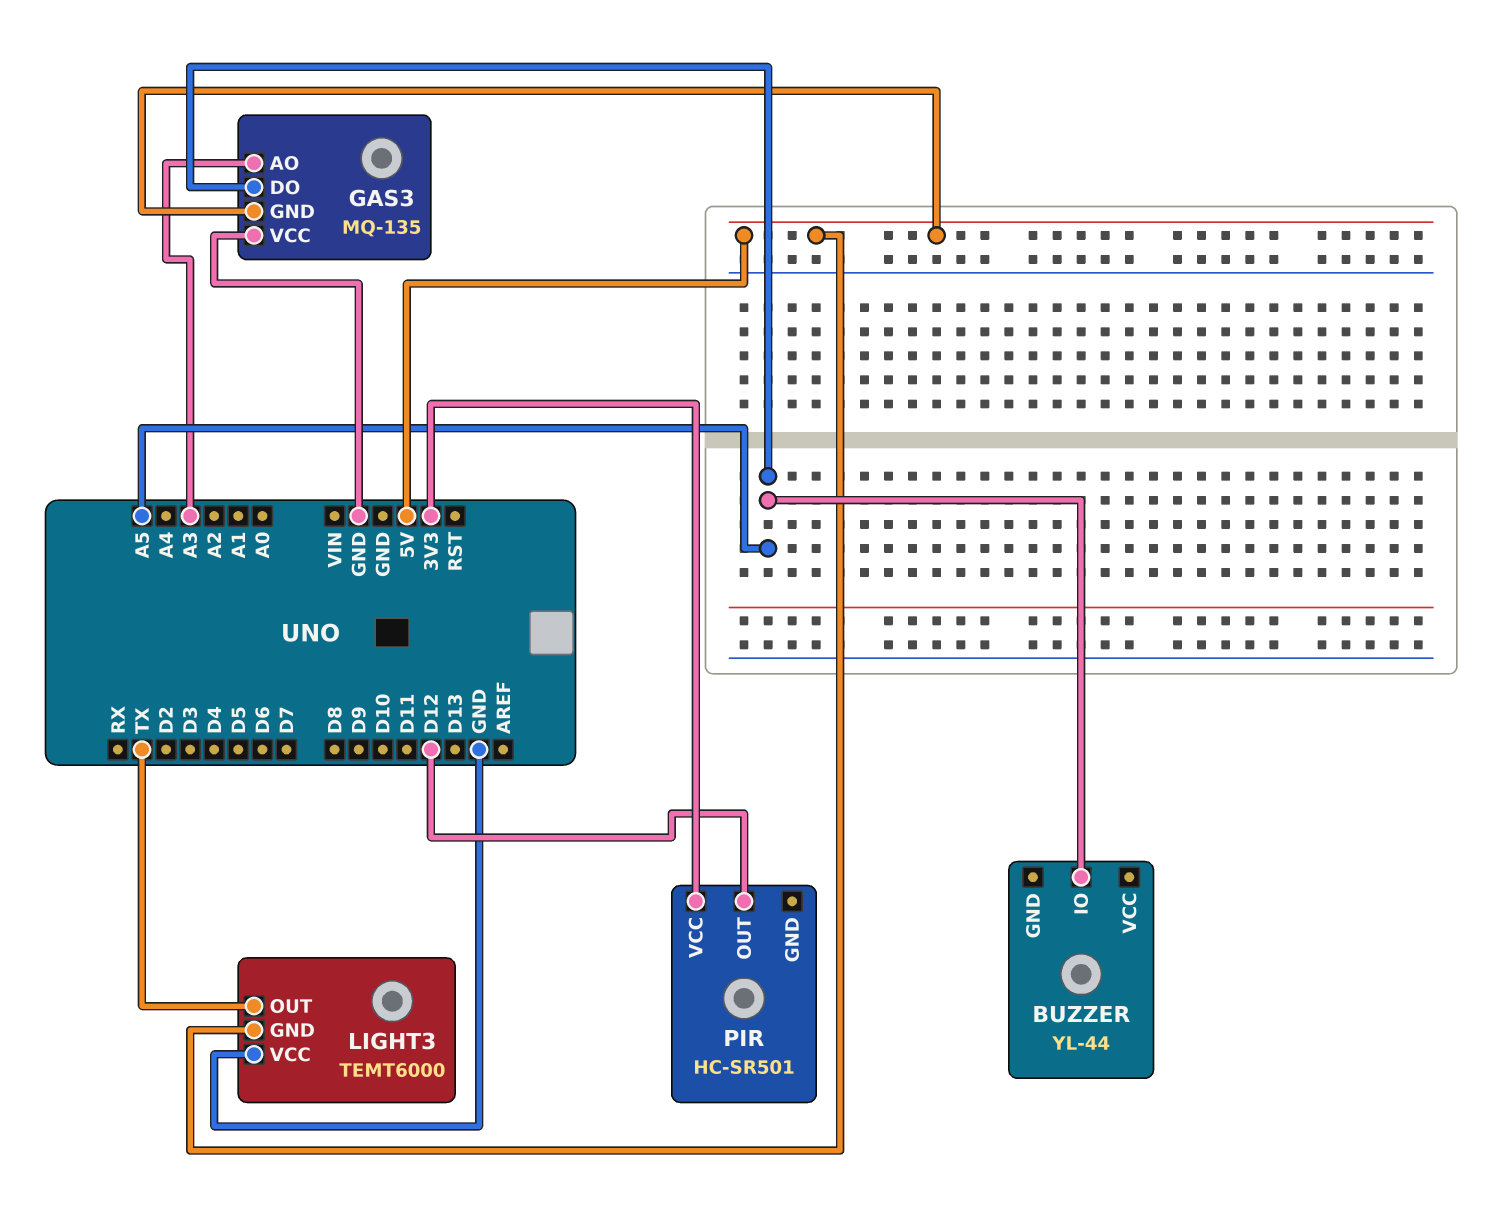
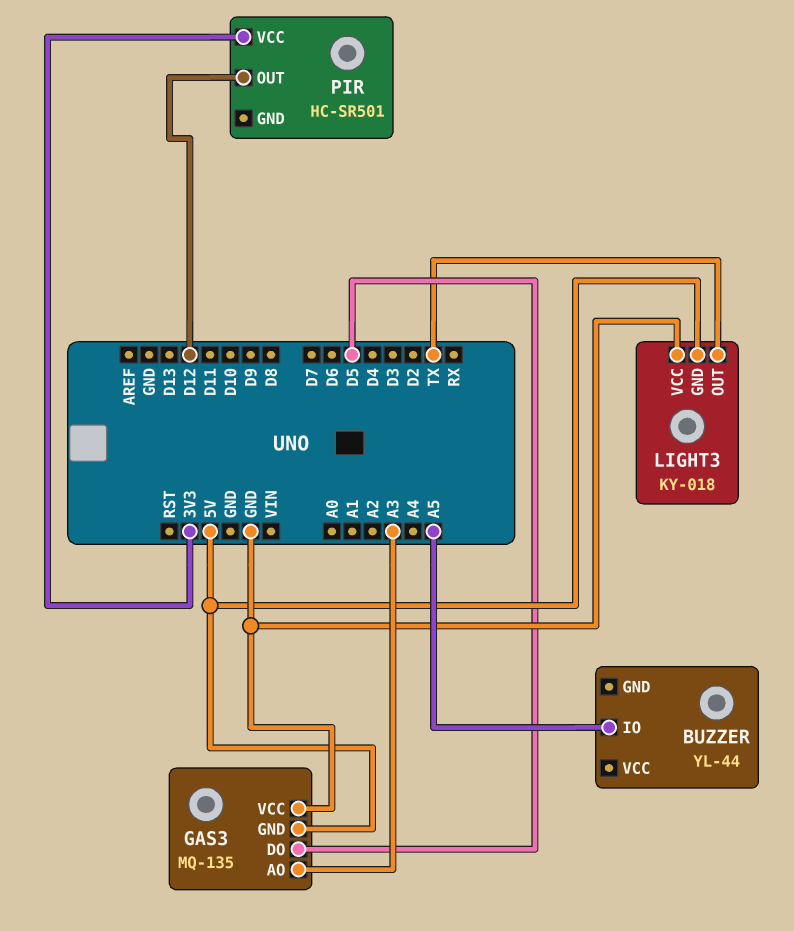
GAS3 pin DO: A5 -> D5
LIGHT3: TEMT6000 -> KY-018

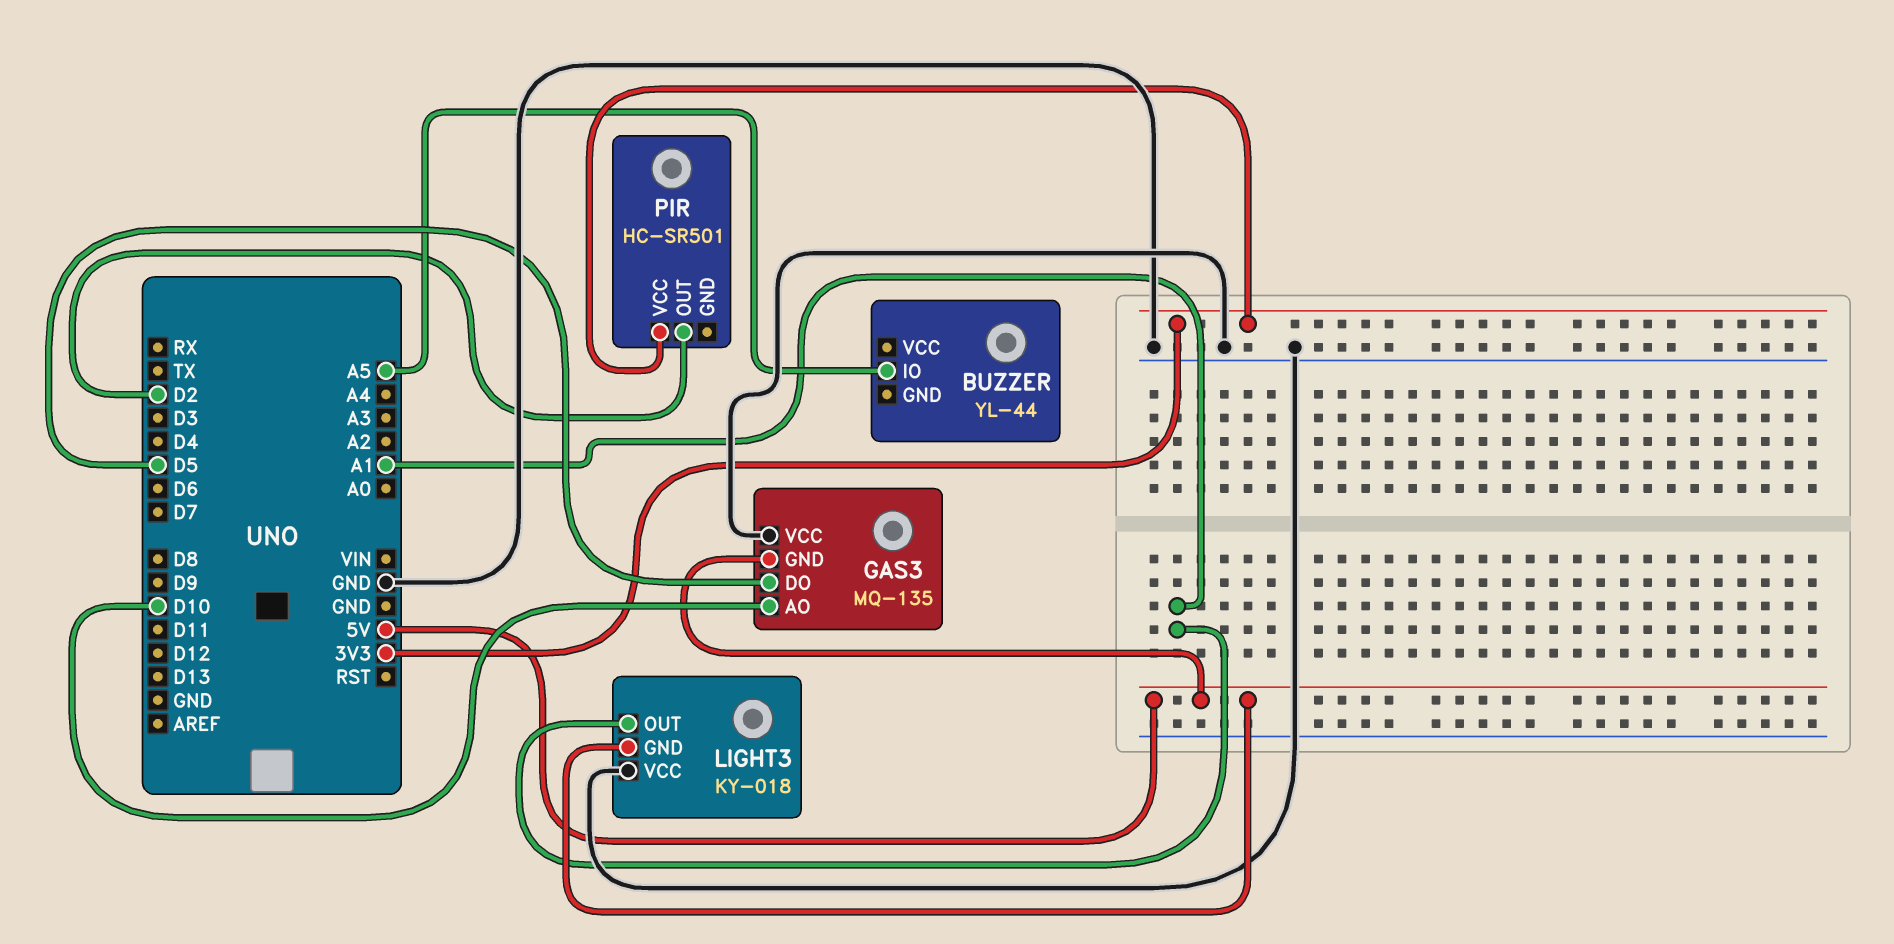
GAS3 pin AO: A3 -> D10
LIGHT3 pin OUT: TX -> A1
PIR pin OUT: D12 -> D2

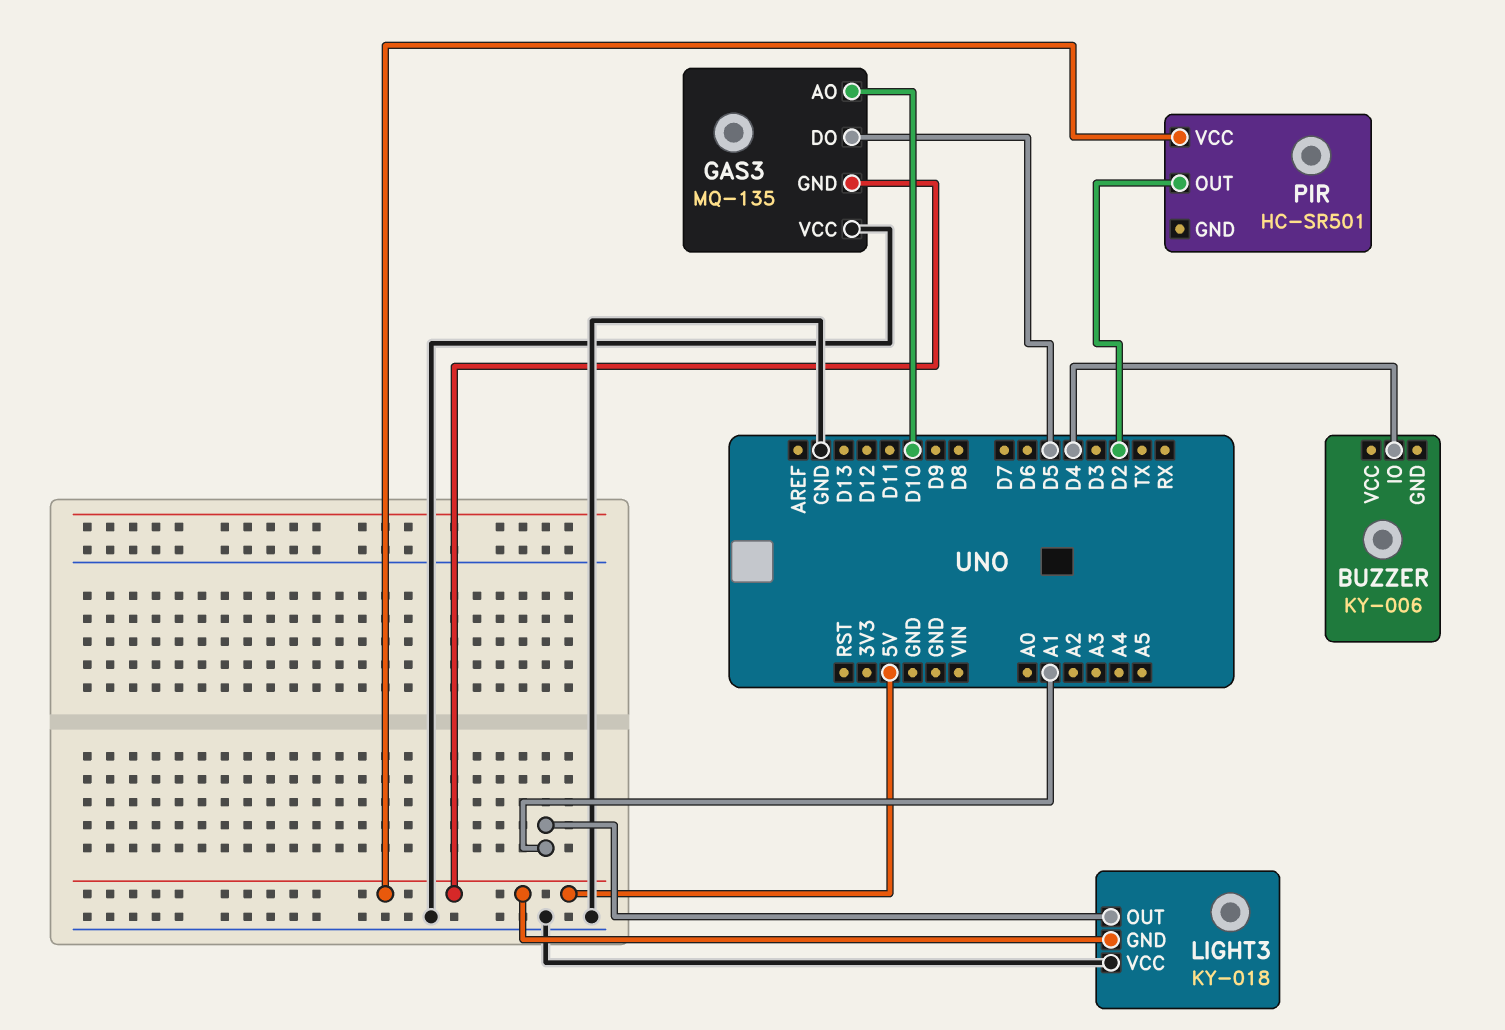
BUZZER: YL-44 -> KY-006
BUZZER pin IO: A5 -> D4
PIR pin VCC: 3V3 -> 5V

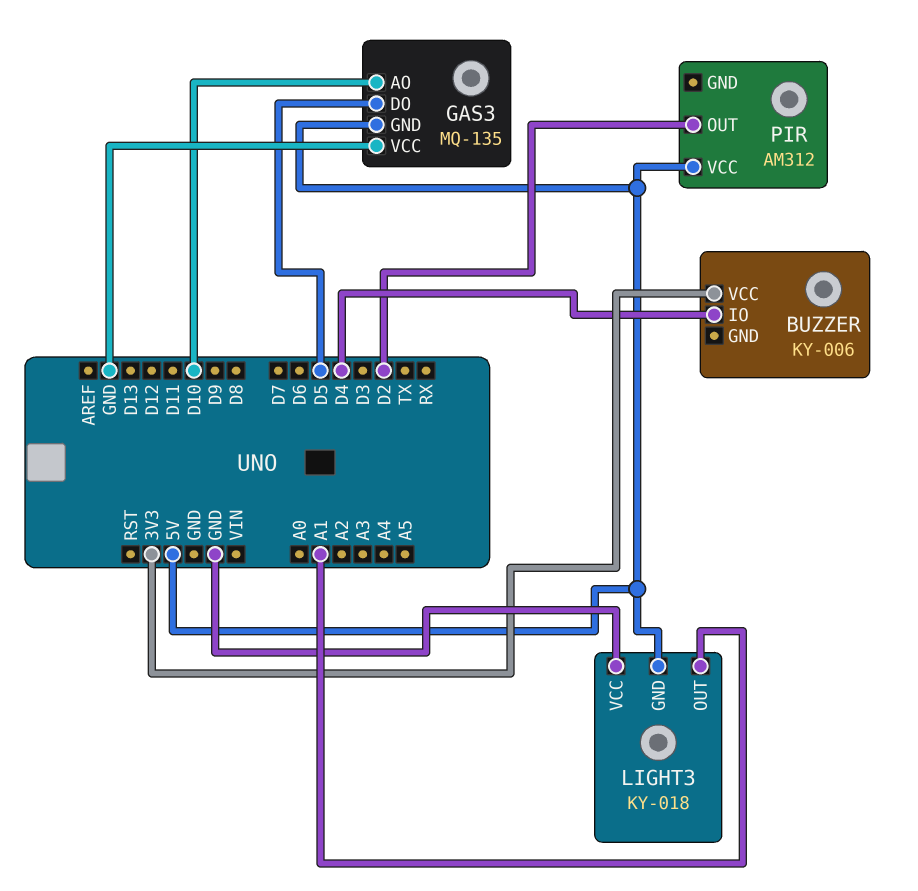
BUZZER pin VCC: none -> 3V3
PIR: HC-SR501 -> AM312

